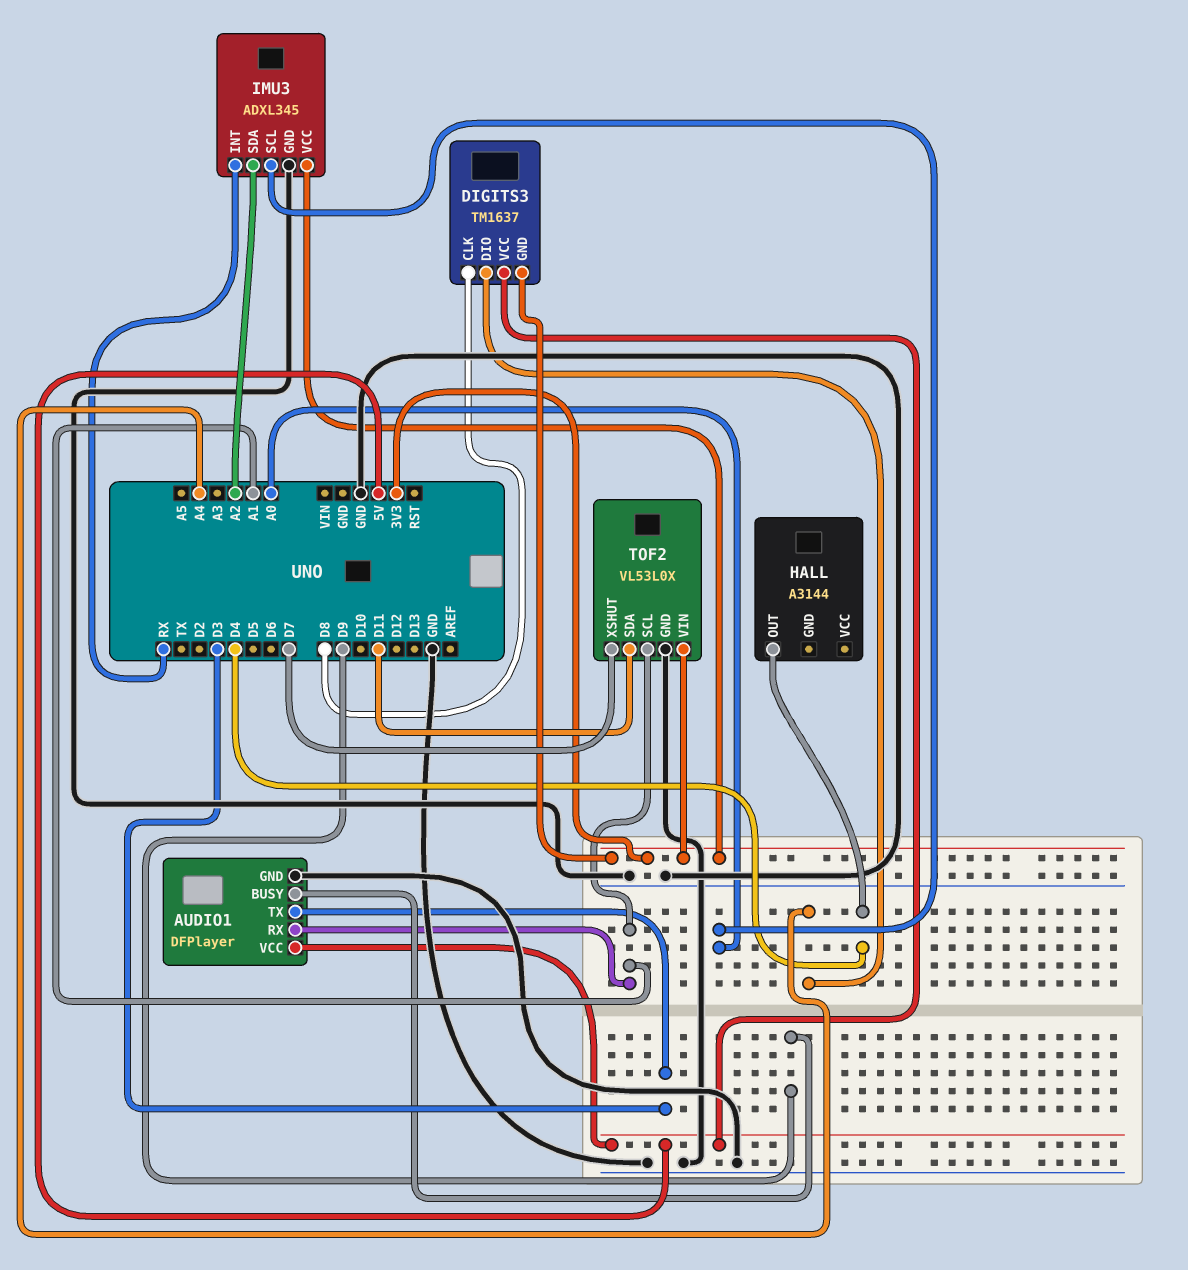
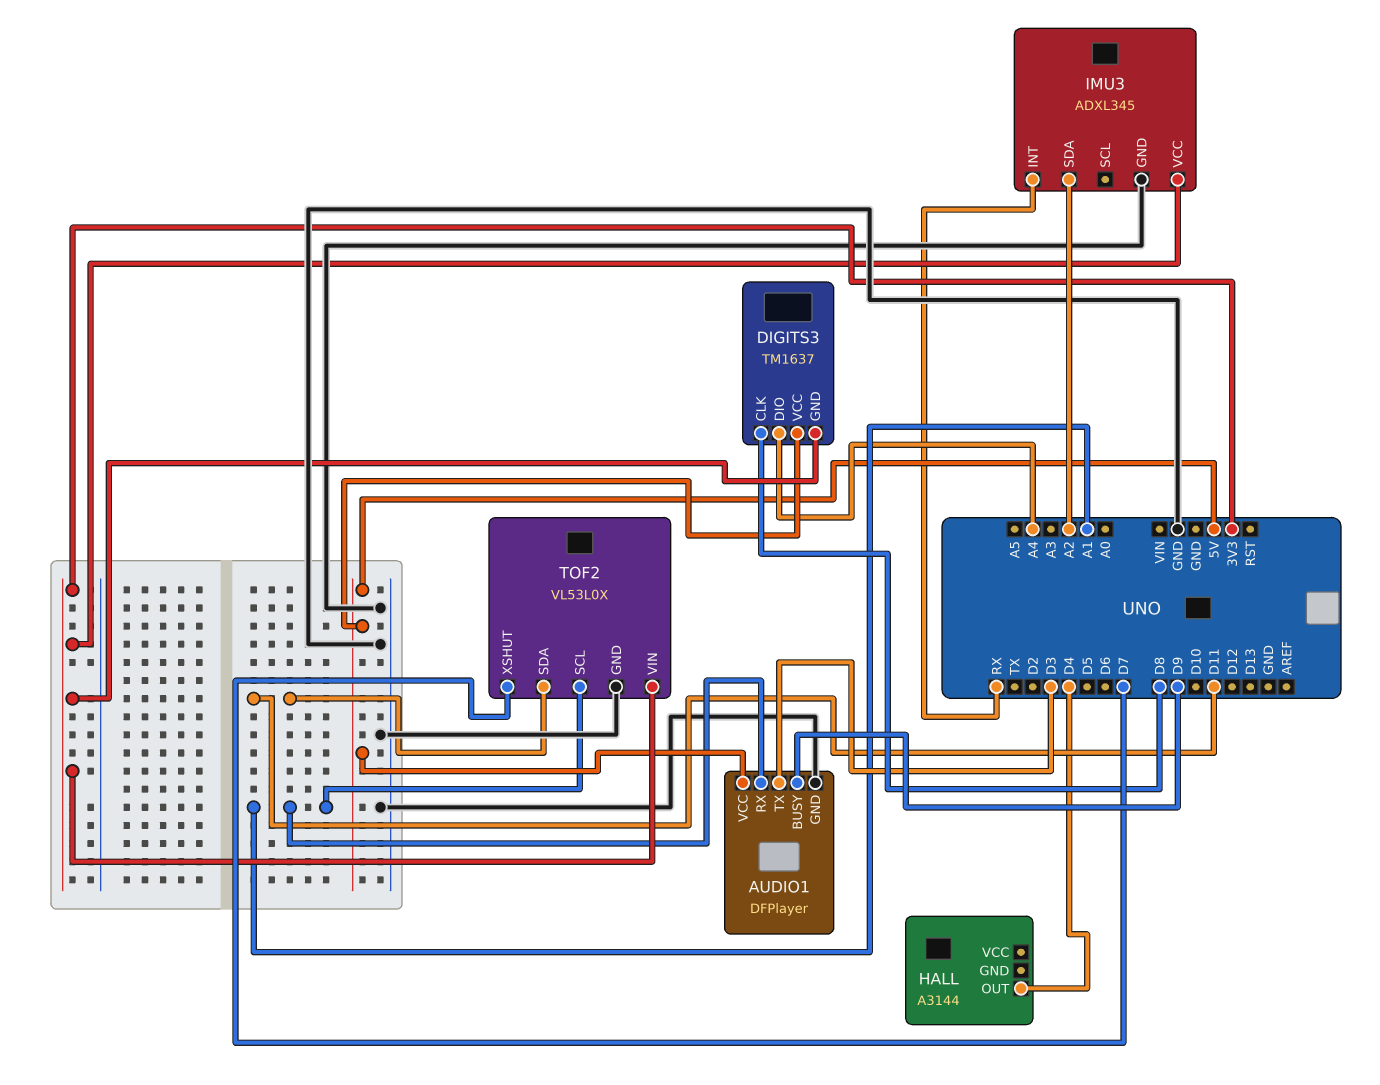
IMU3 pin SCL: A0 -> none

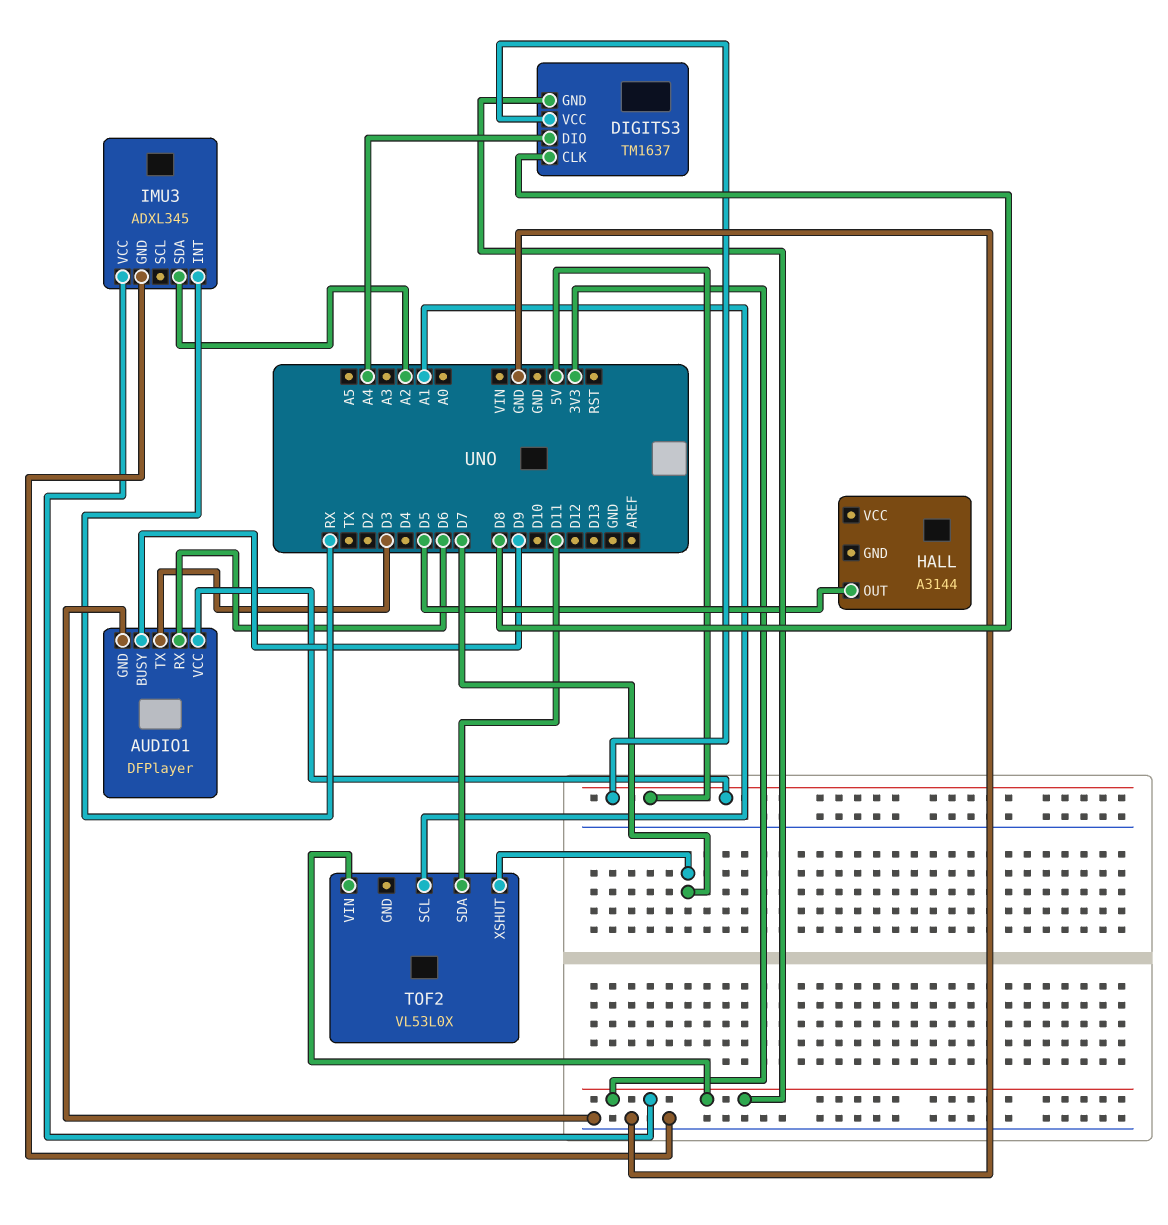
AUDIO1 pin RX: A1 -> D6
HALL pin OUT: D4 -> D5
TOF2 pin GND: GND -> none

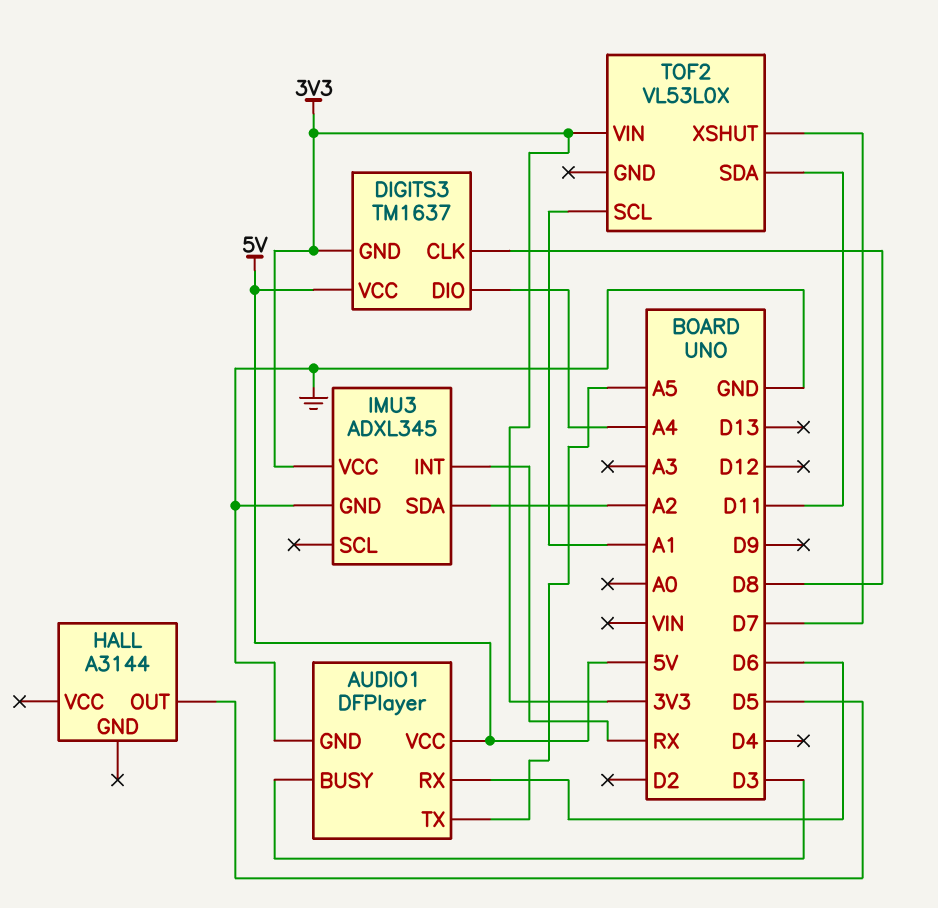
AUDIO1 pin BUSY: D9 -> D3
AUDIO1 pin TX: D3 -> A5

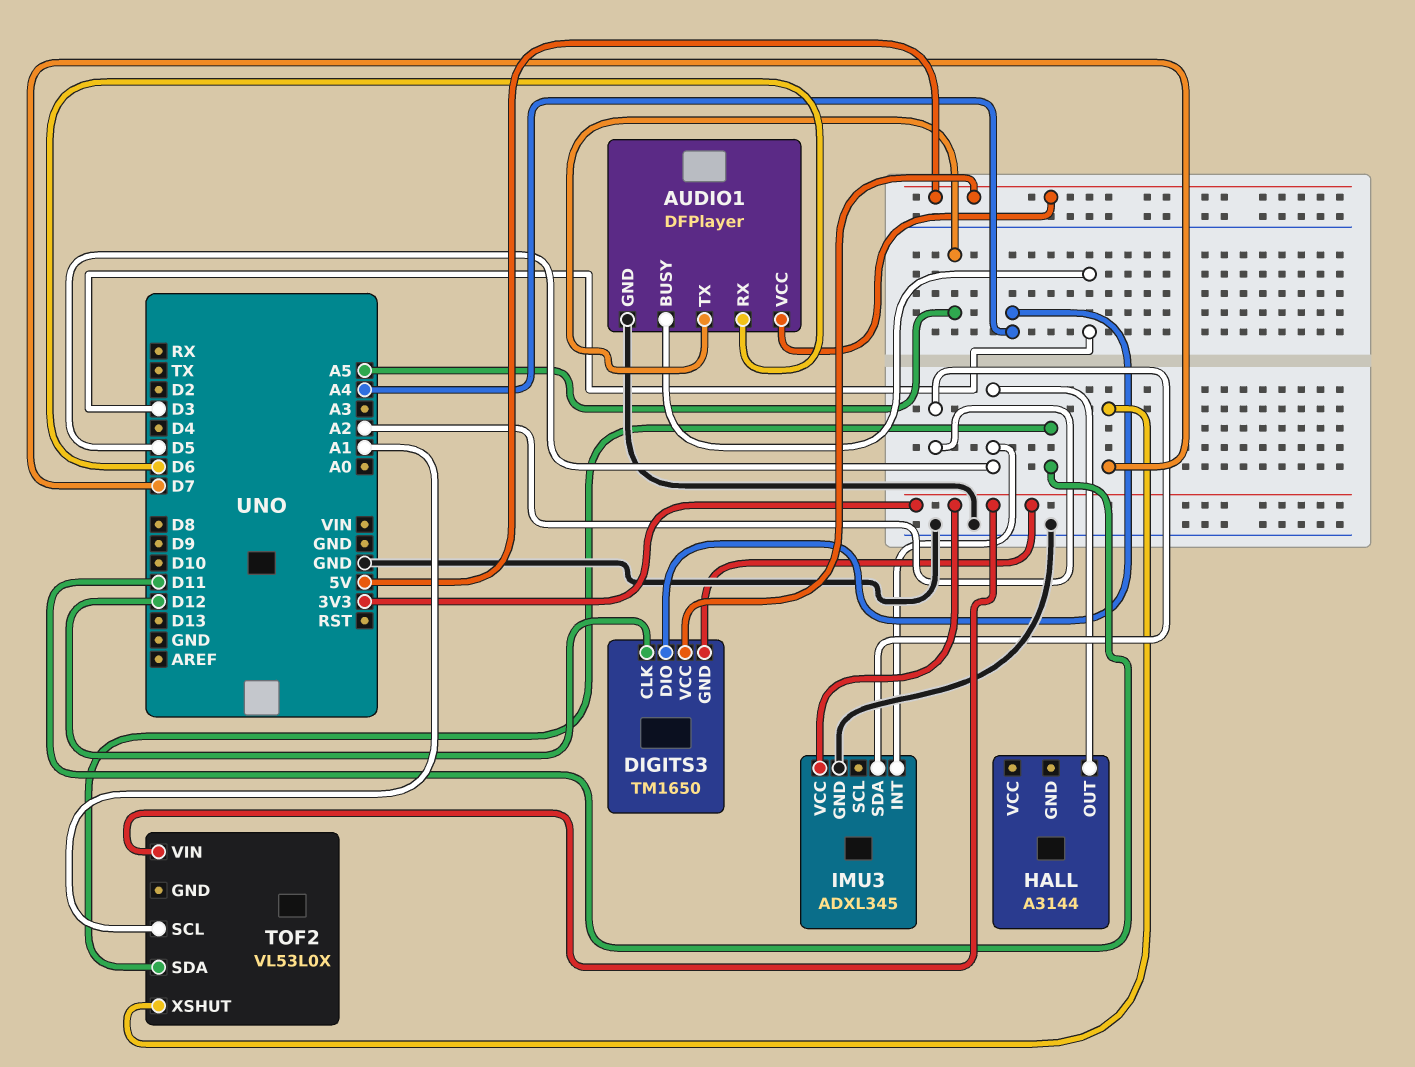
DIGITS3: TM1637 -> TM1650
DIGITS3 pin CLK: D8 -> D12
IMU3 pin INT: RX -> D5

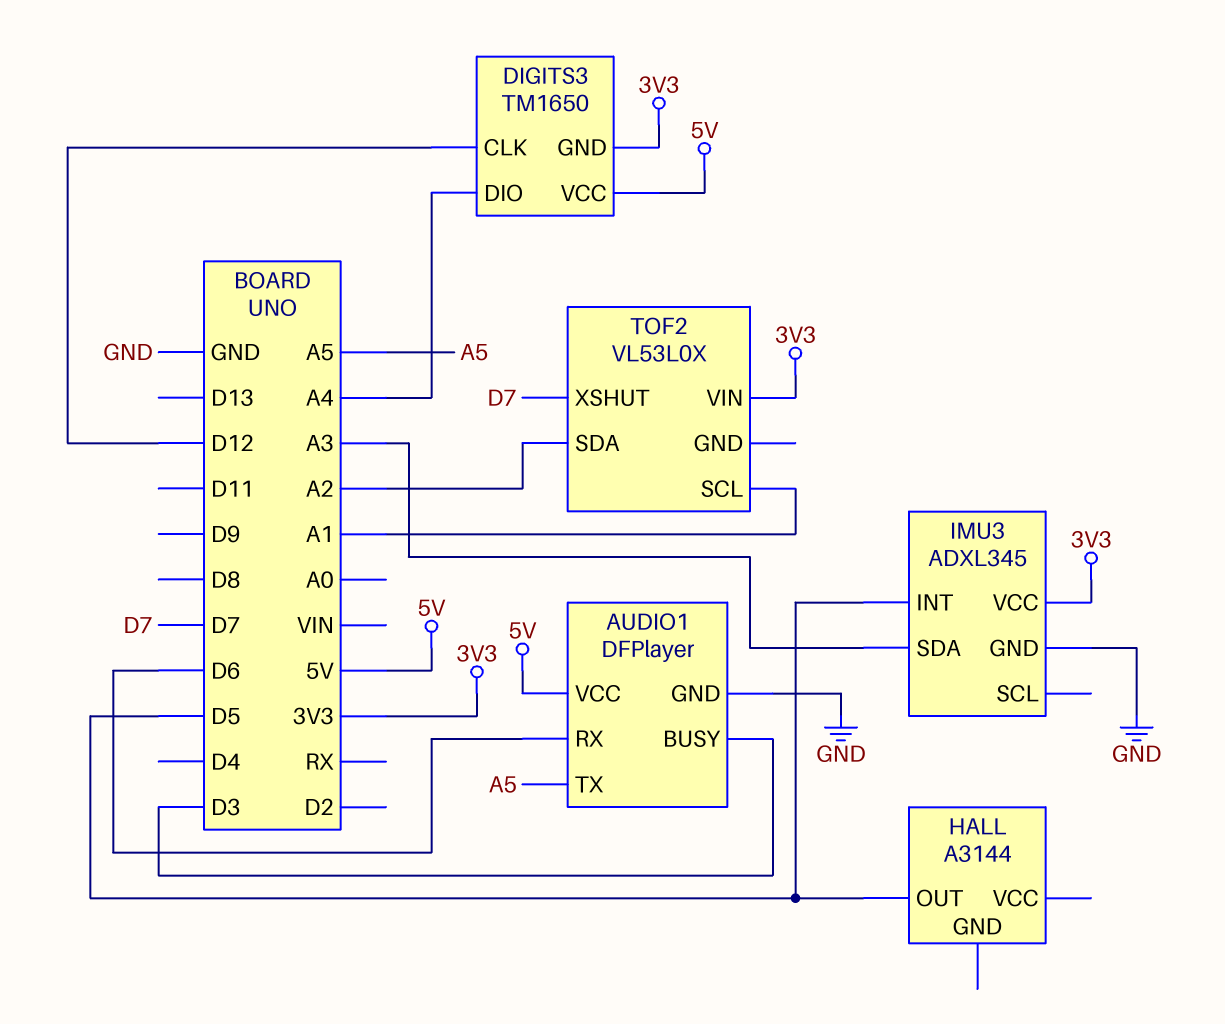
IMU3 pin SDA: A2 -> A3
TOF2 pin SDA: D11 -> A2

